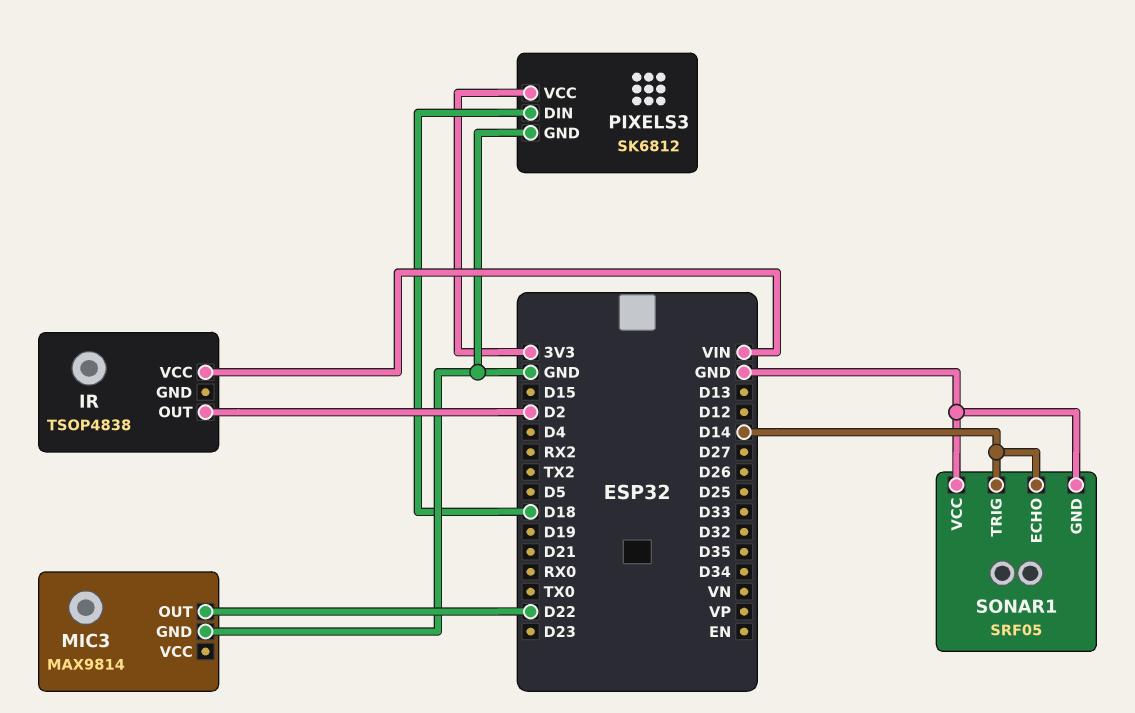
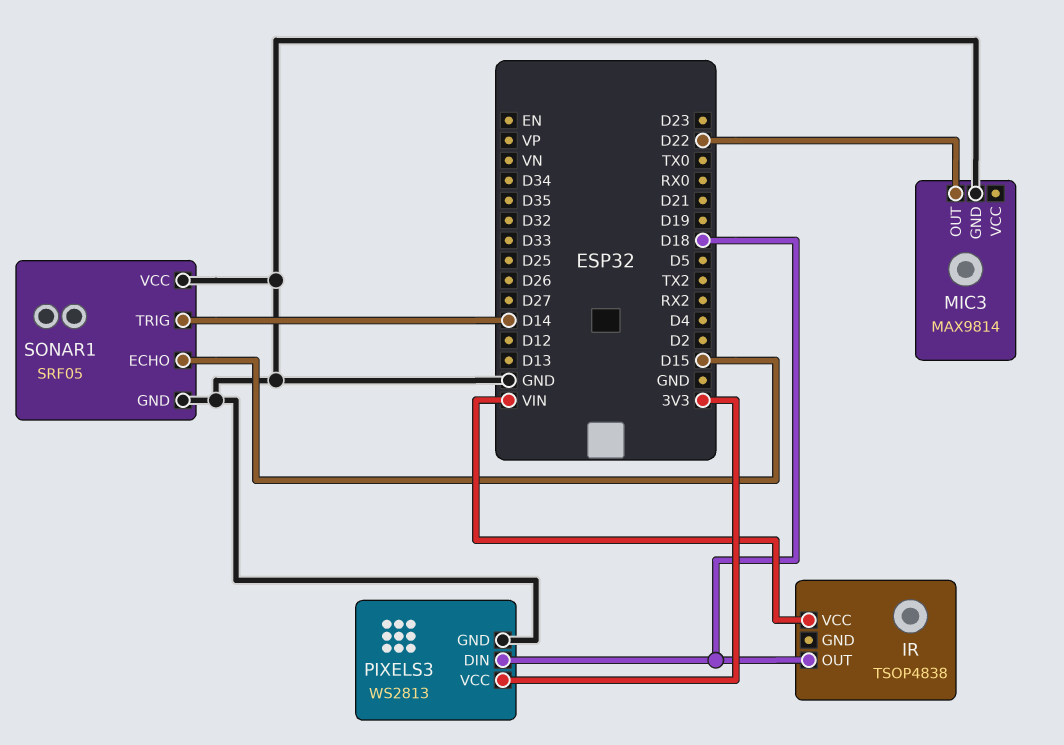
IR pin OUT: D2 -> D18
PIXELS3: SK6812 -> WS2813
SONAR1 pin ECHO: D14 -> D15

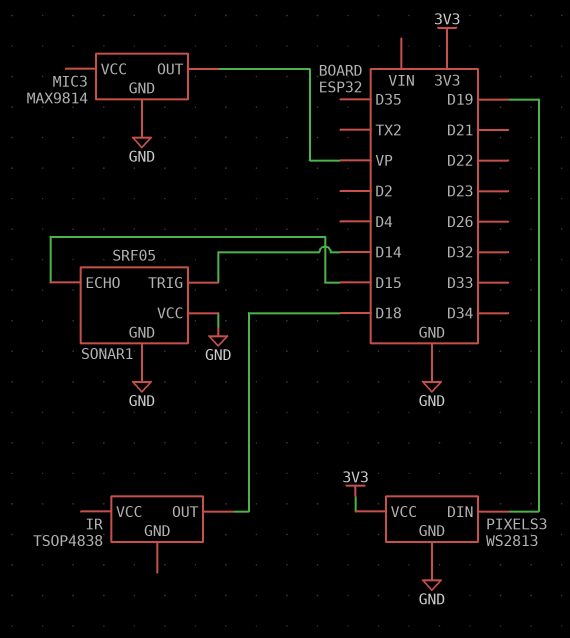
IR pin VCC: VIN -> none
MIC3 pin OUT: D22 -> VP
PIXELS3 pin DIN: D18 -> D19

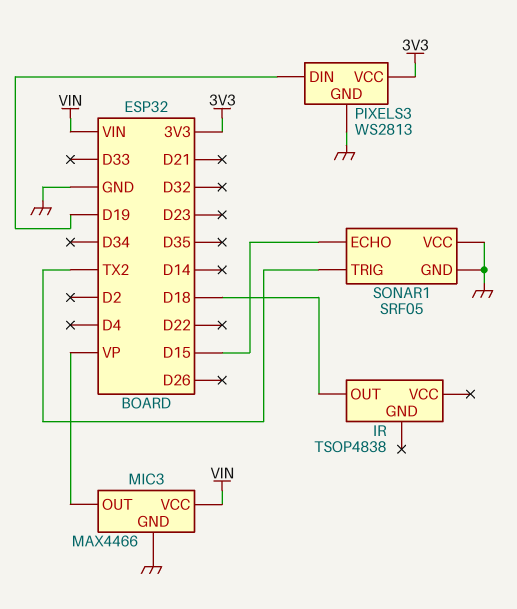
MIC3: MAX9814 -> MAX4466
MIC3 pin VCC: none -> VIN
SONAR1 pin TRIG: D14 -> TX2

